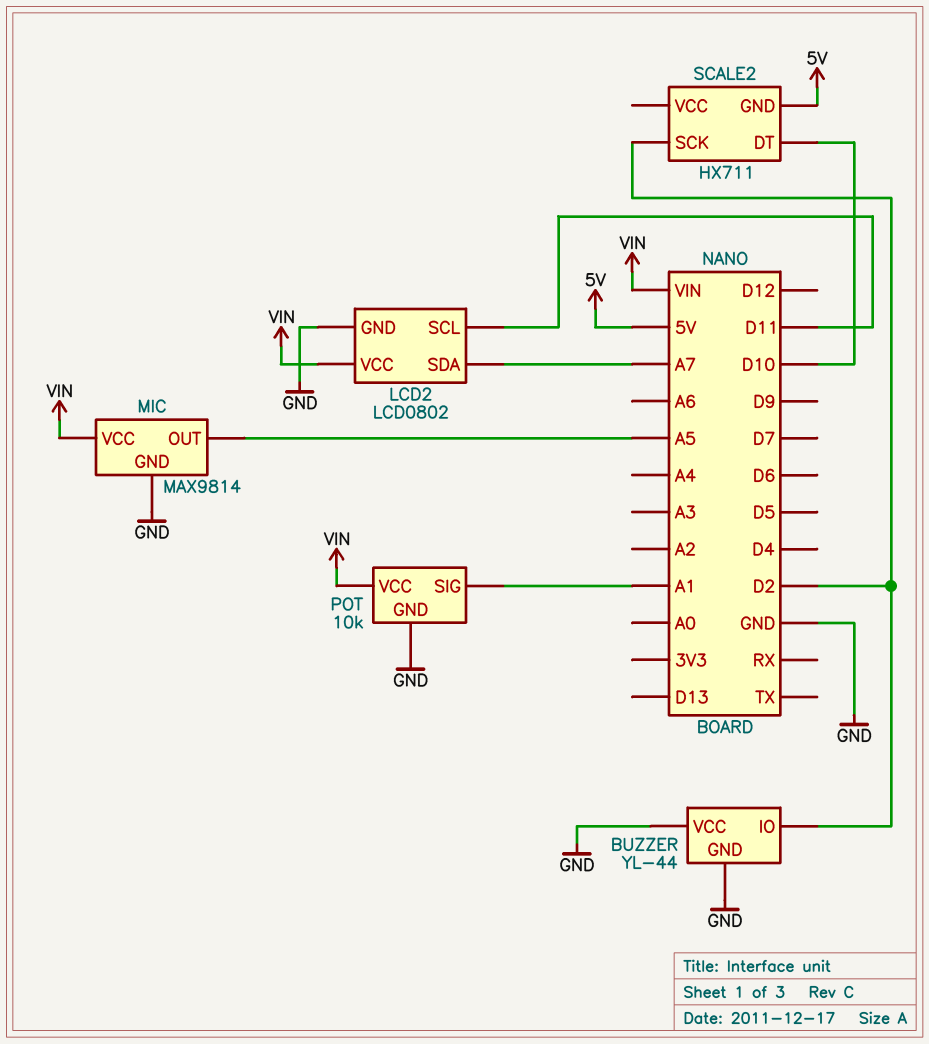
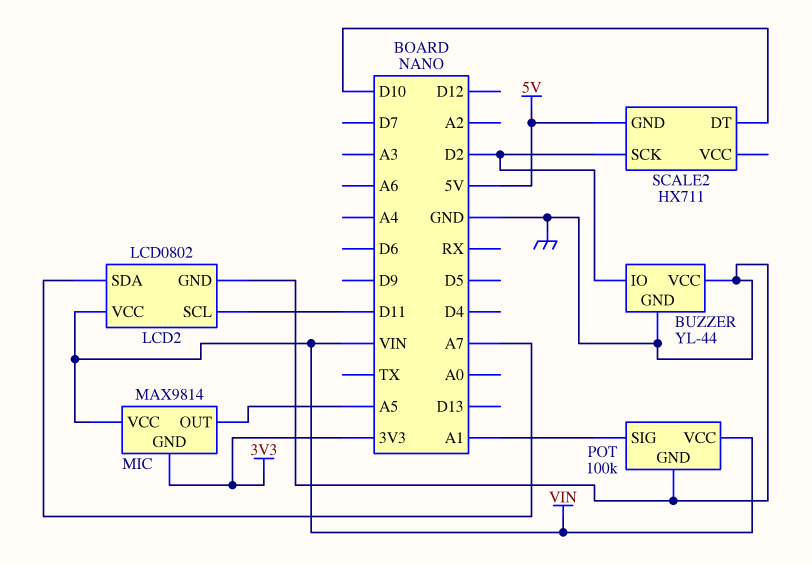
MIC pin GND: GND -> 3V3
POT: 10k -> 100k

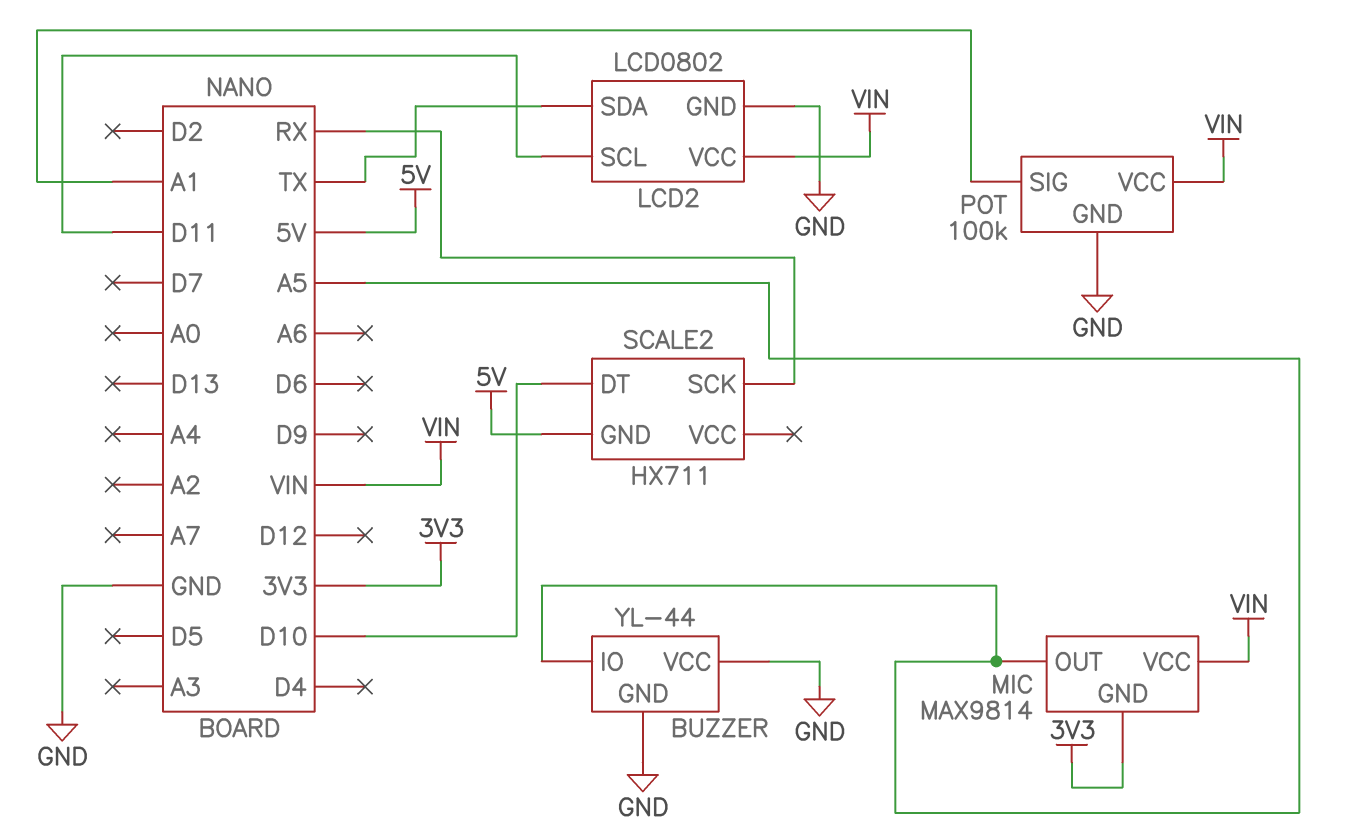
BUZZER pin IO: D2 -> A5
LCD2 pin SDA: A7 -> TX
SCALE2 pin SCK: D2 -> RX

